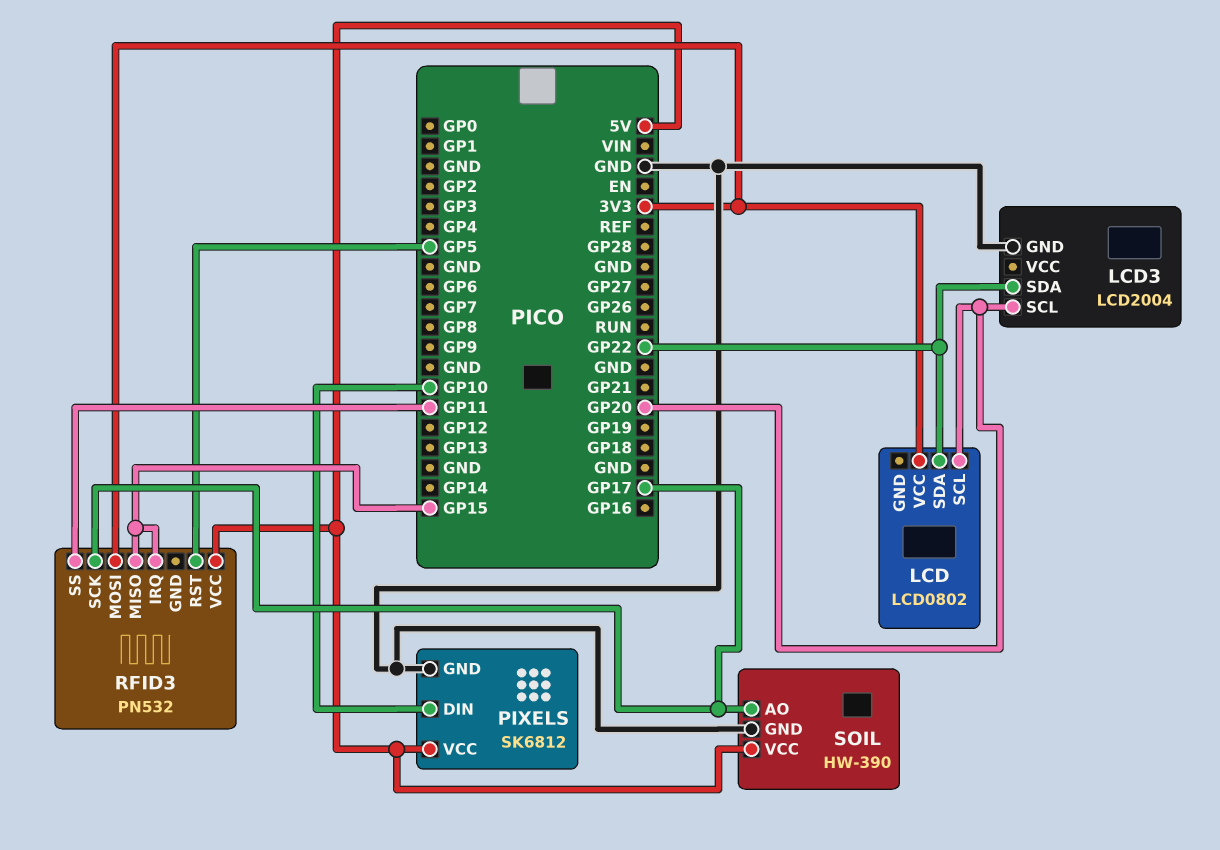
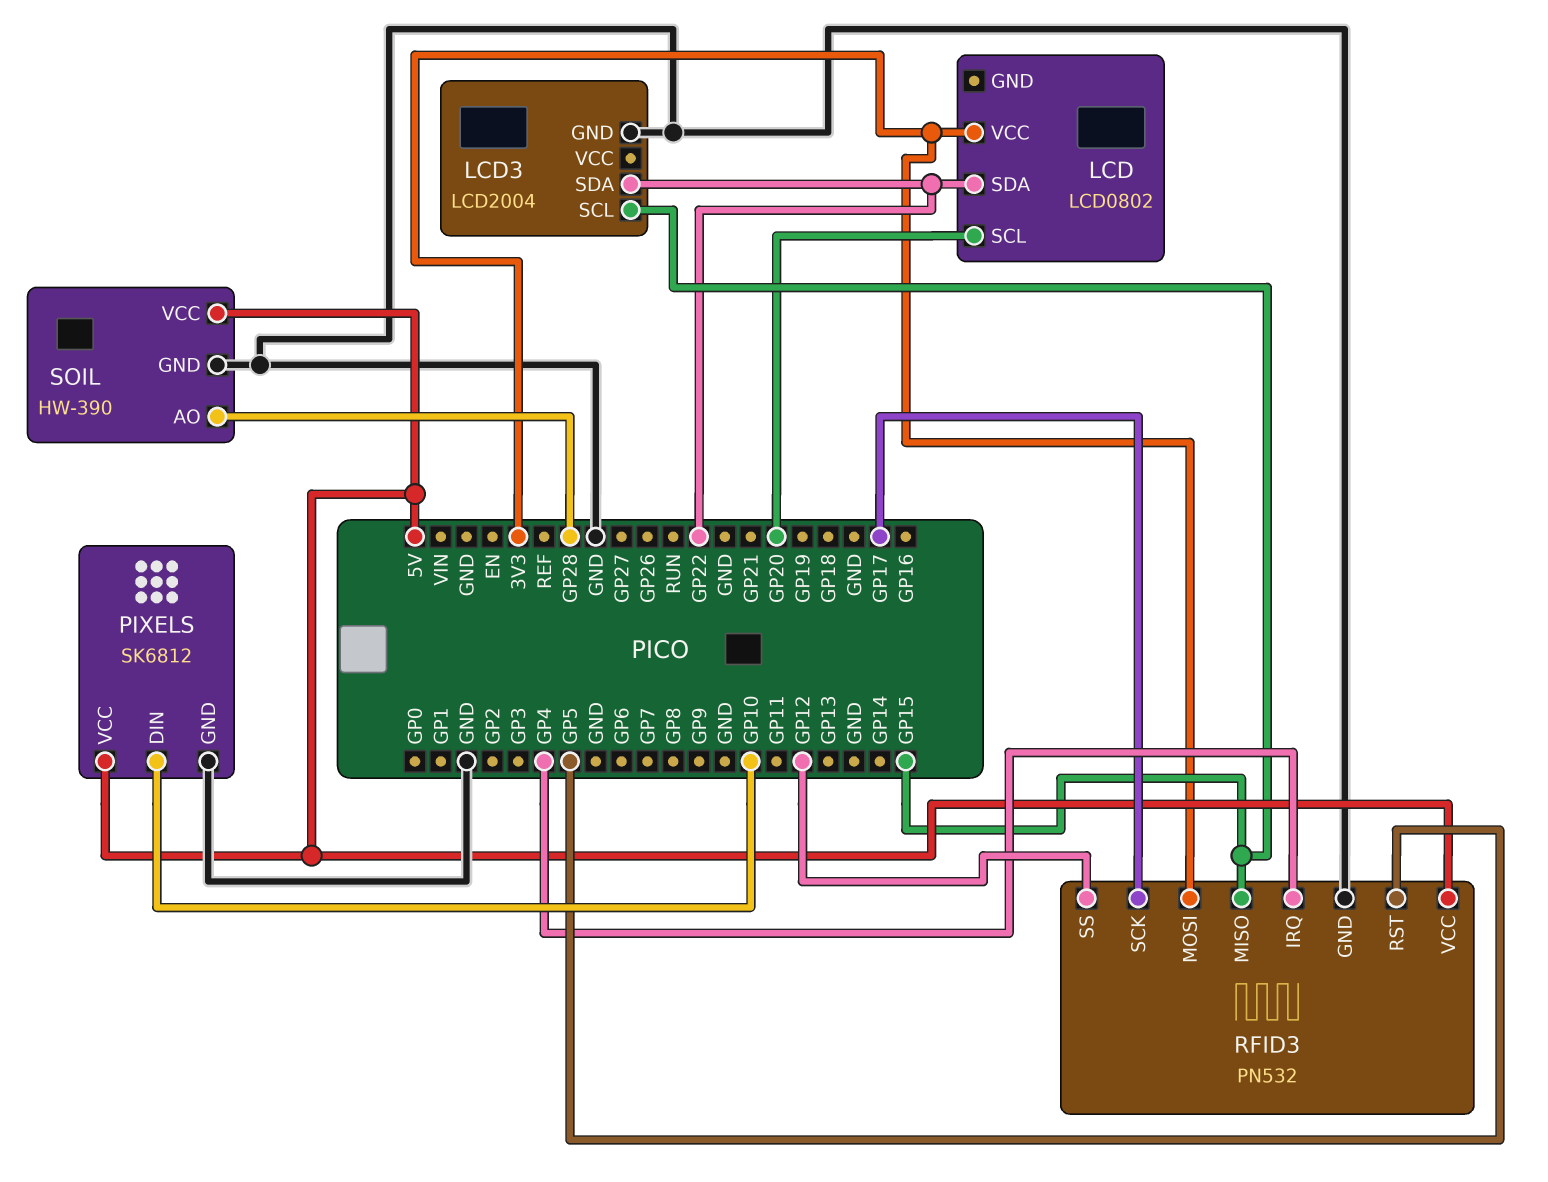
LCD3 pin SCL: GP20 -> GP15
RFID3 pin GND: none -> GND
RFID3 pin IRQ: GP15 -> GP4
RFID3 pin SS: GP11 -> GP12
SOIL pin AO: GP17 -> GP28

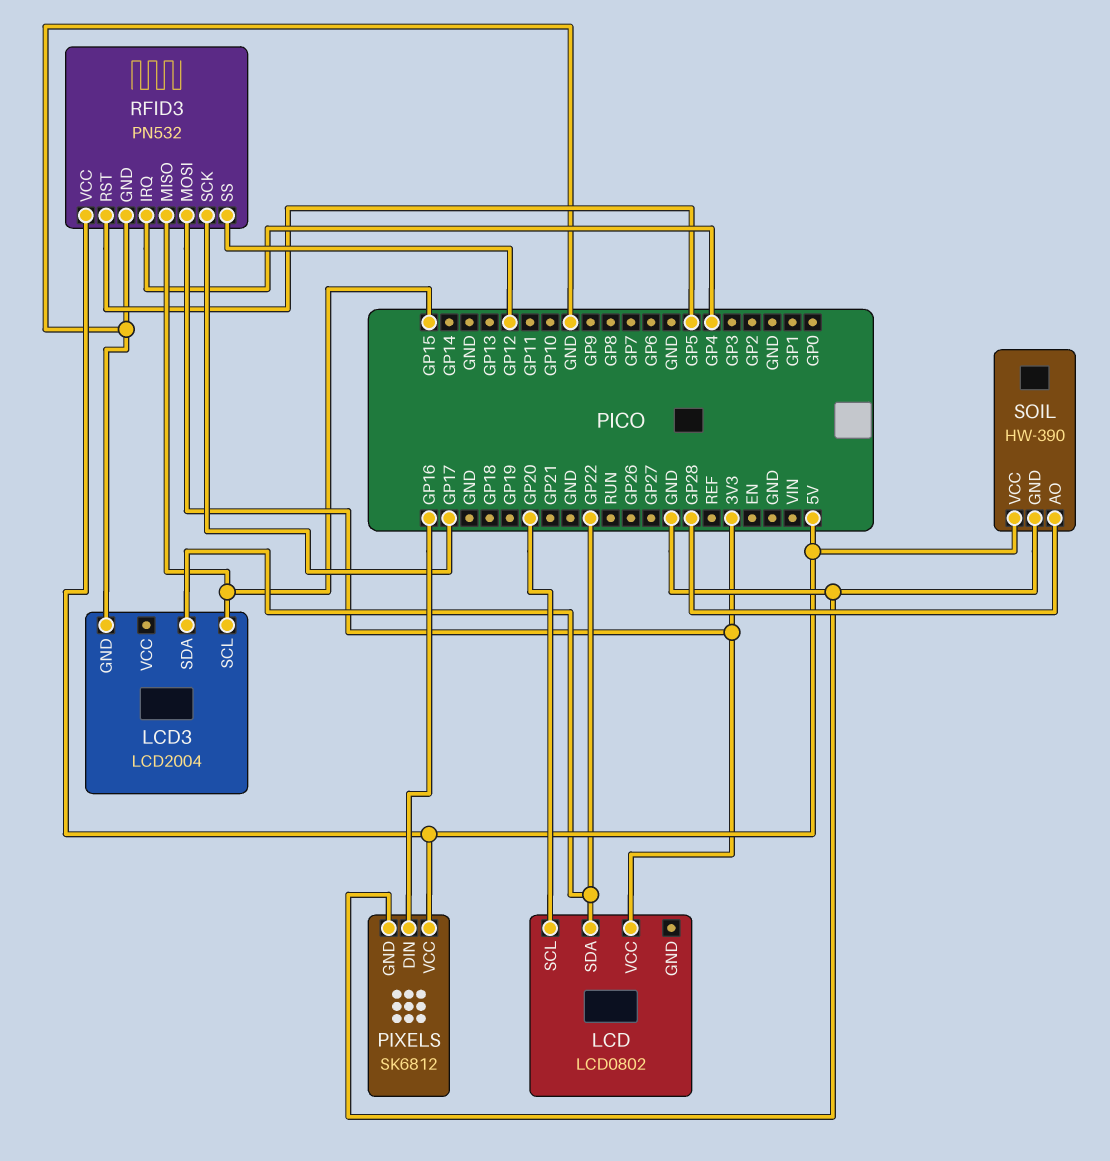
PIXELS pin DIN: GP10 -> GP16

